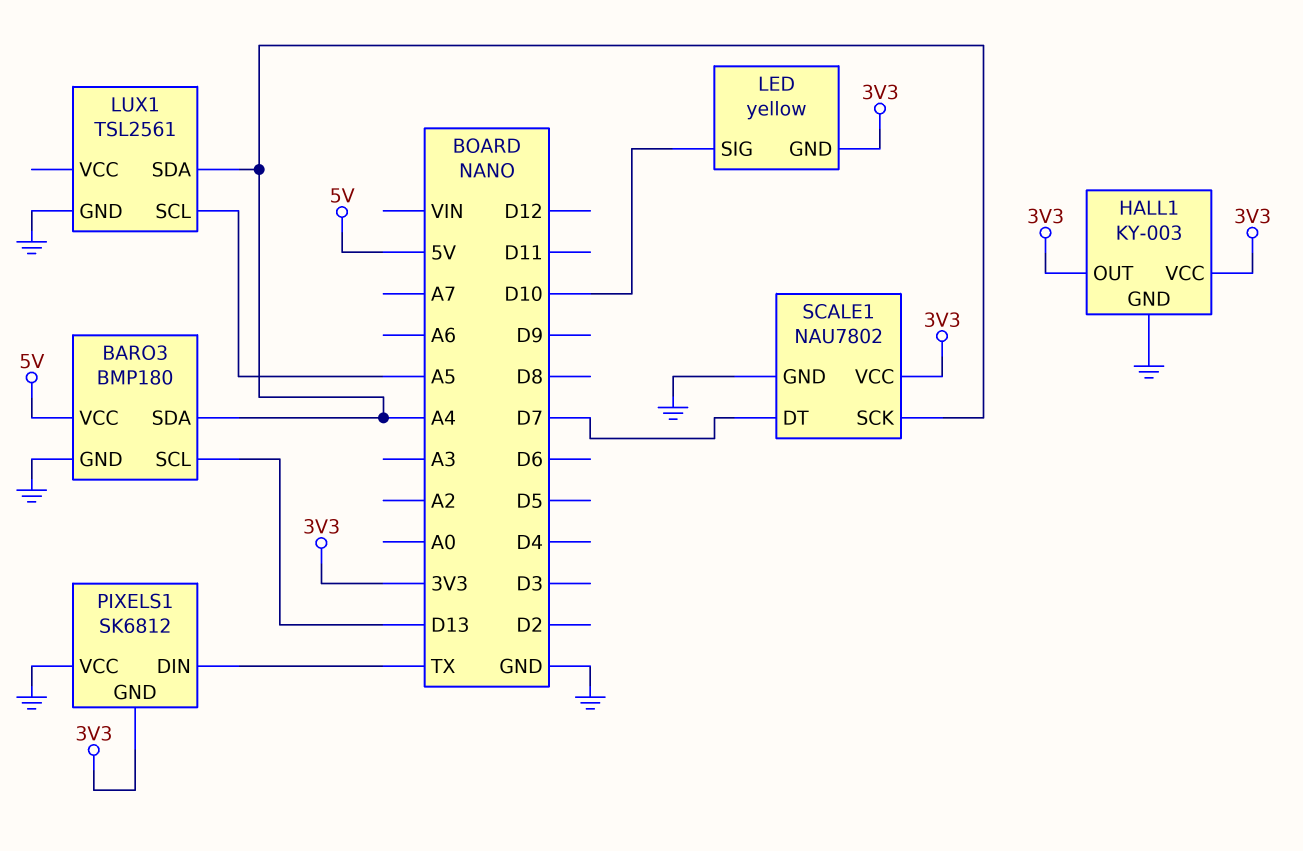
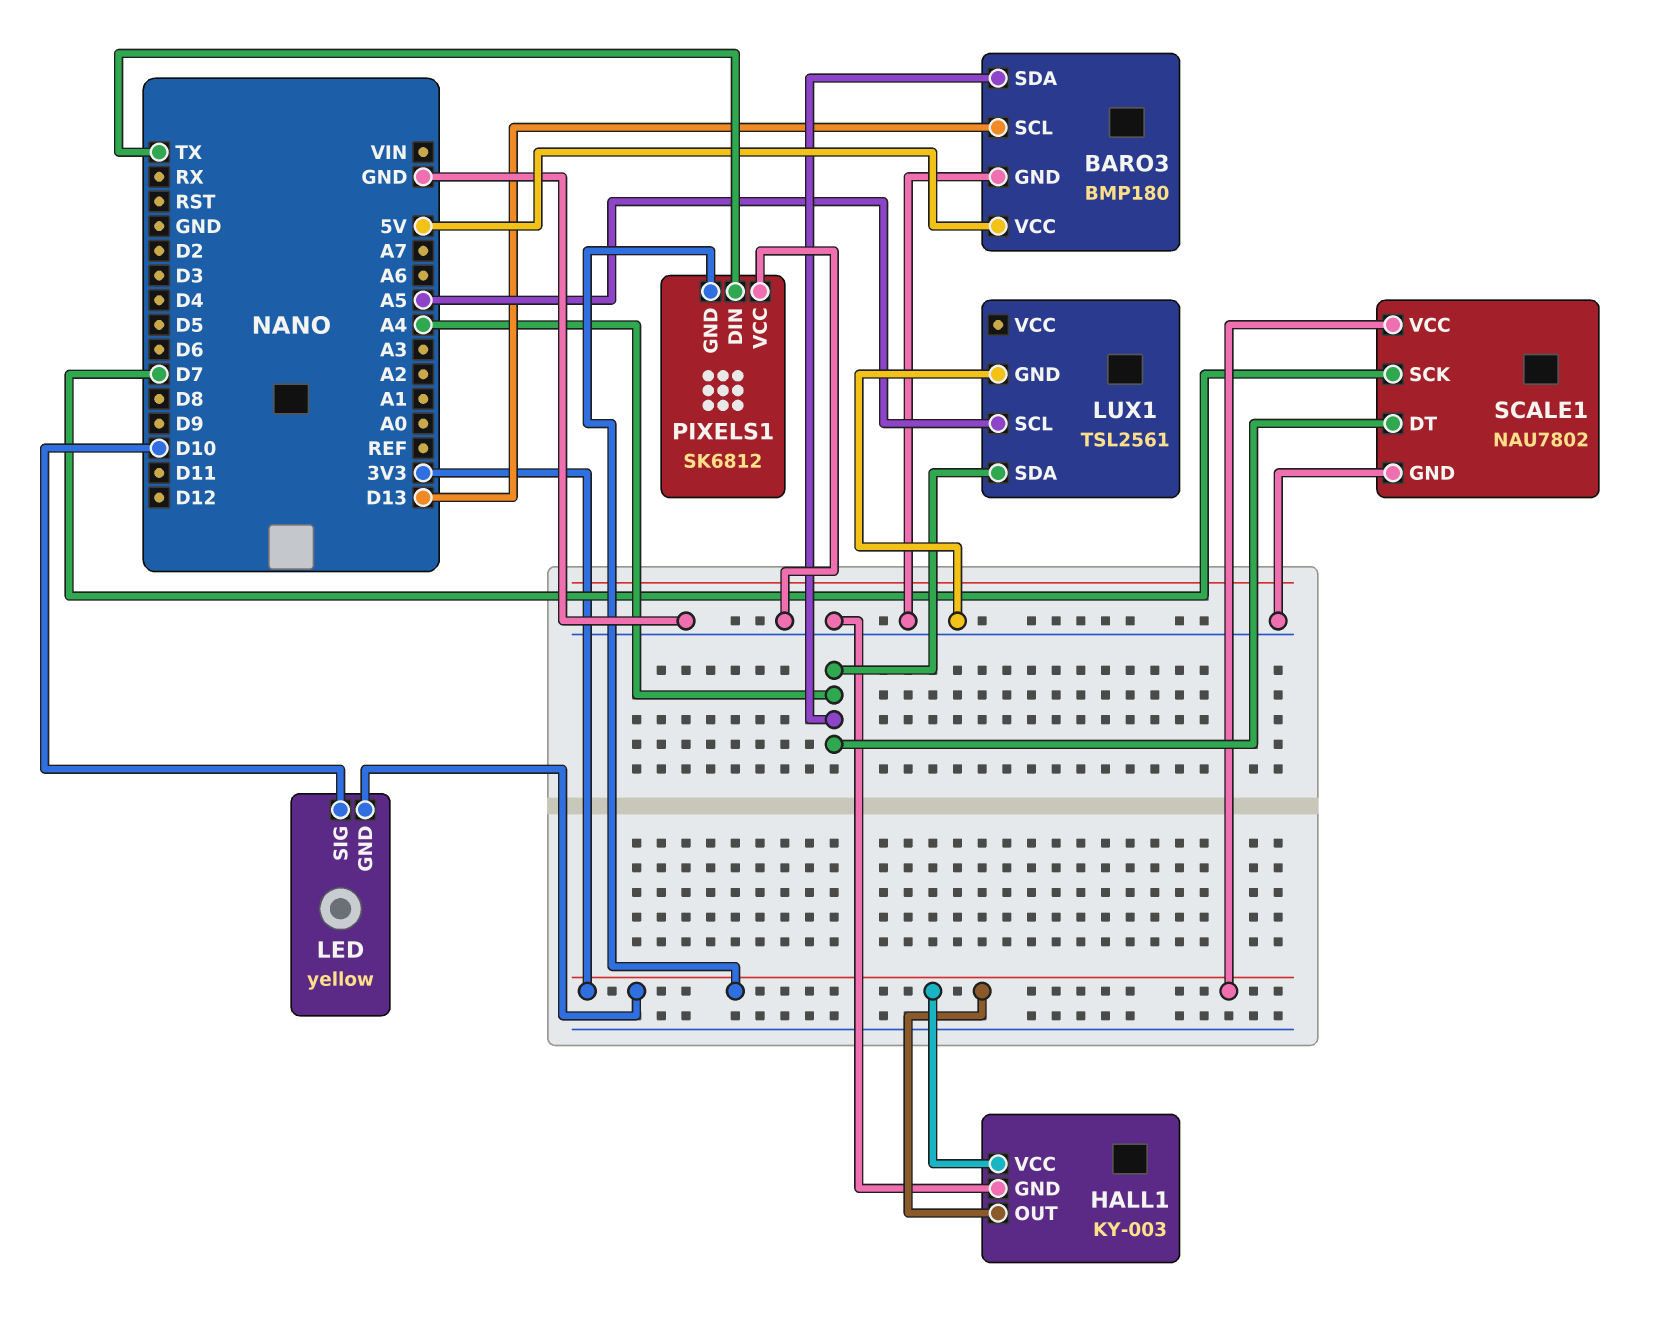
SCALE1 pin DT: D7 -> A4
SCALE1 pin SCK: A4 -> D7

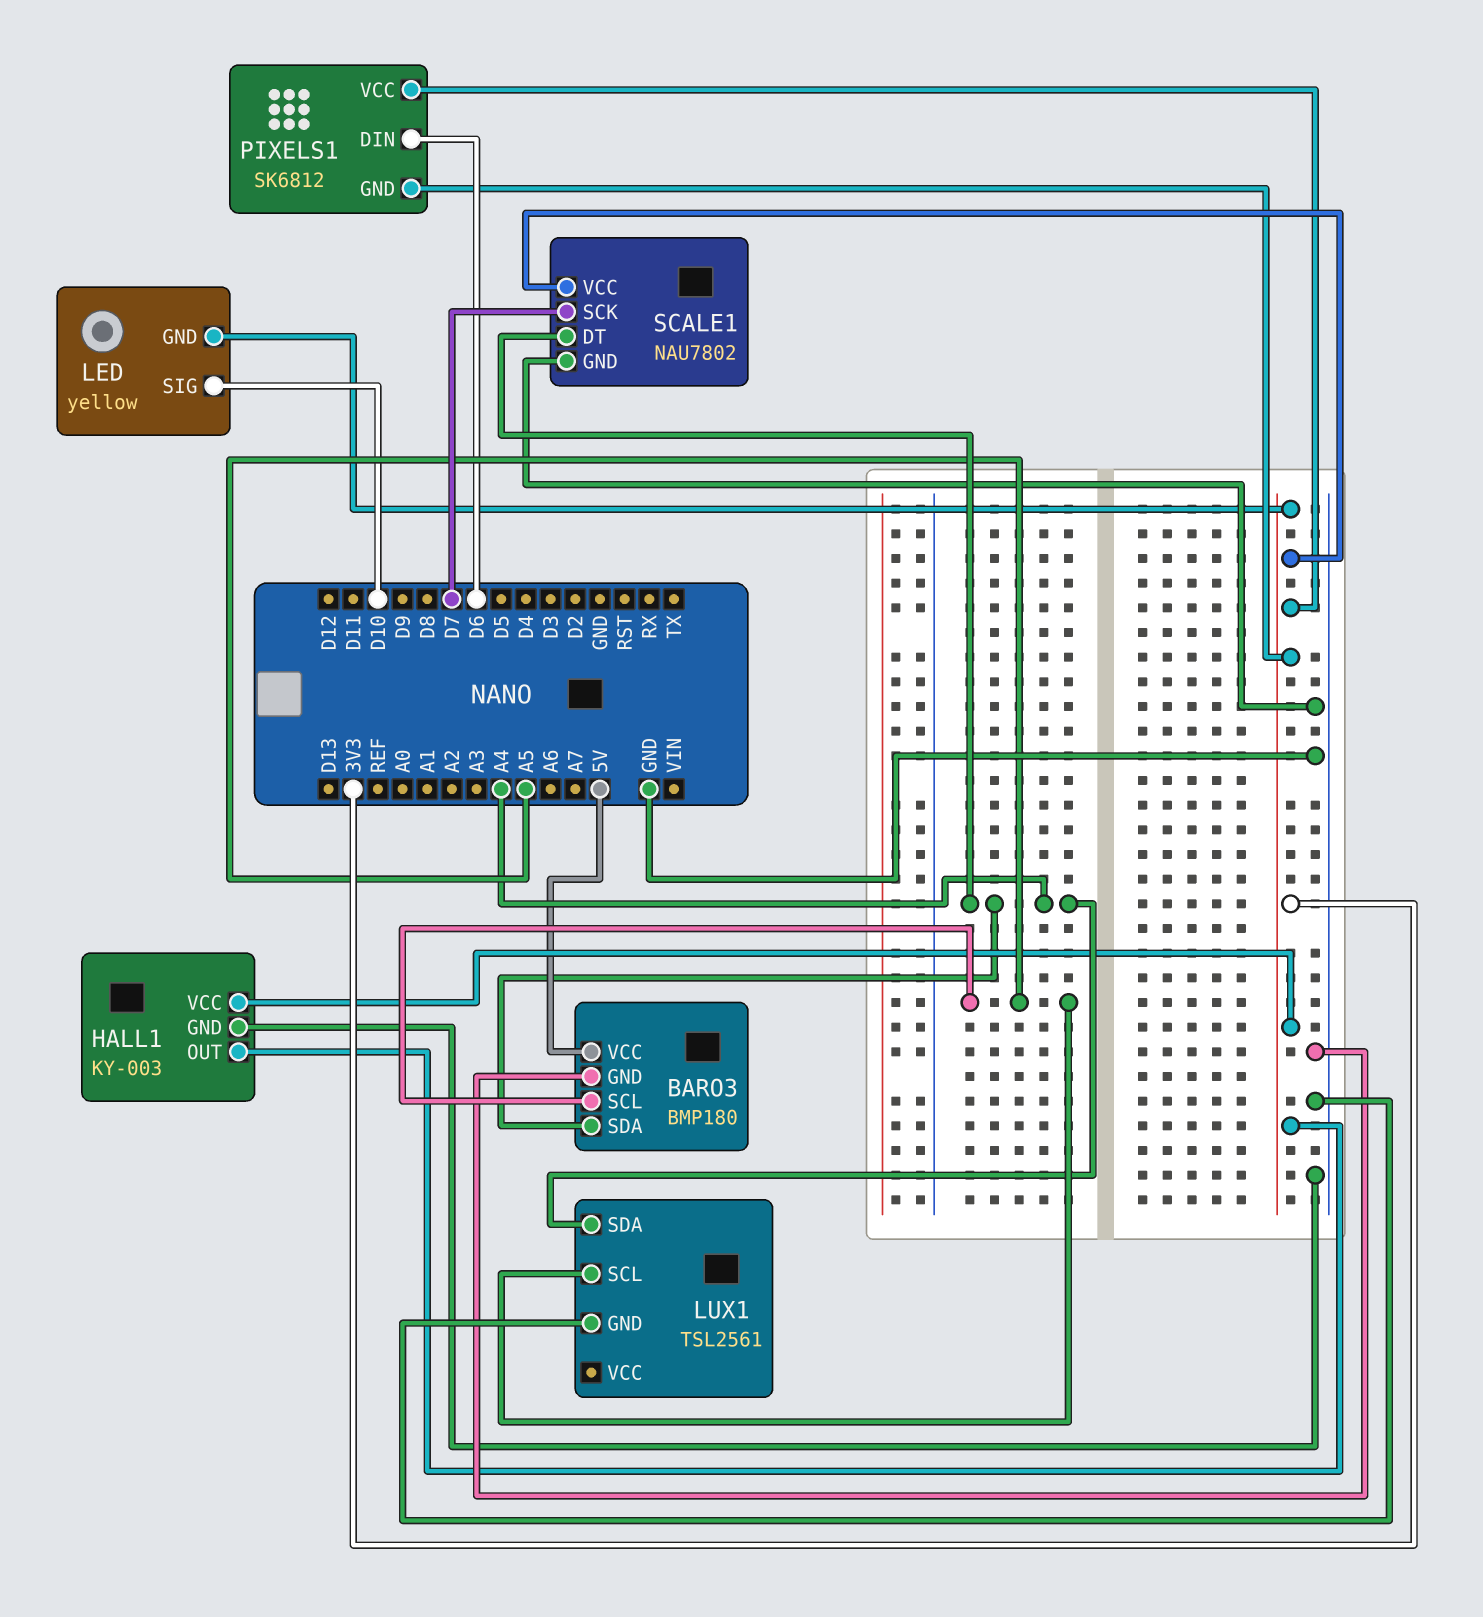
BARO3 pin SCL: D13 -> A5
PIXELS1 pin DIN: TX -> D6
PIXELS1 pin VCC: GND -> 3V3

